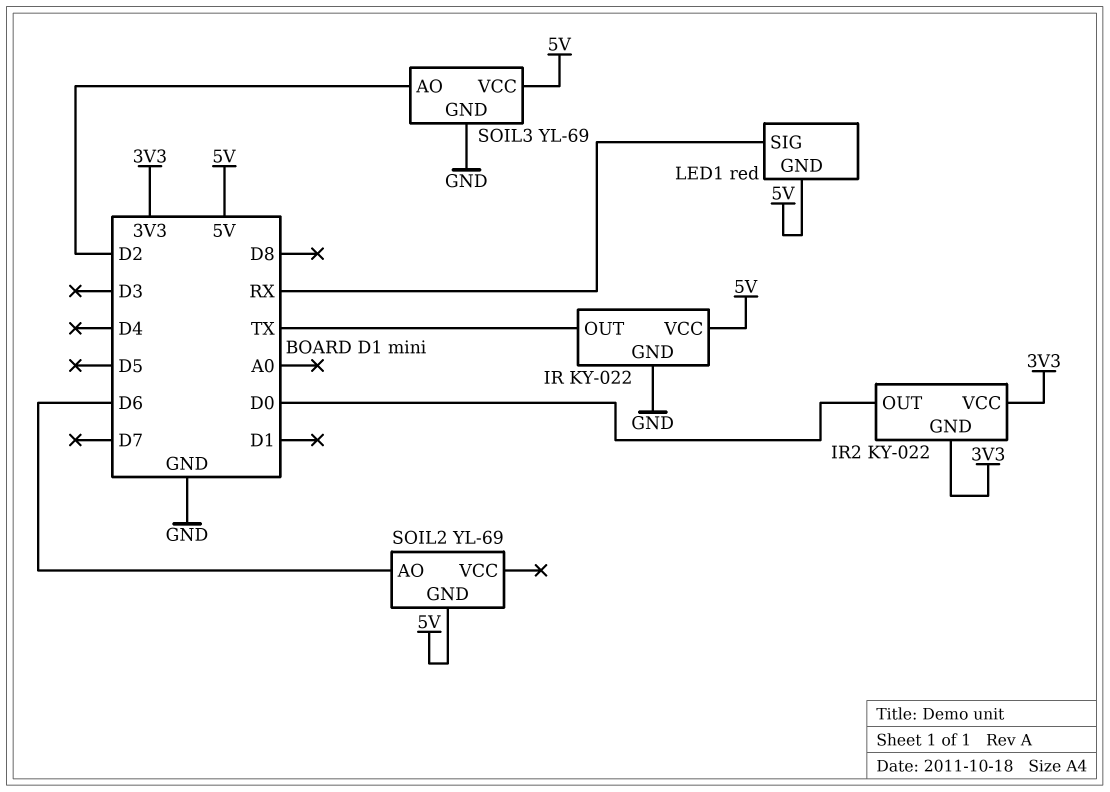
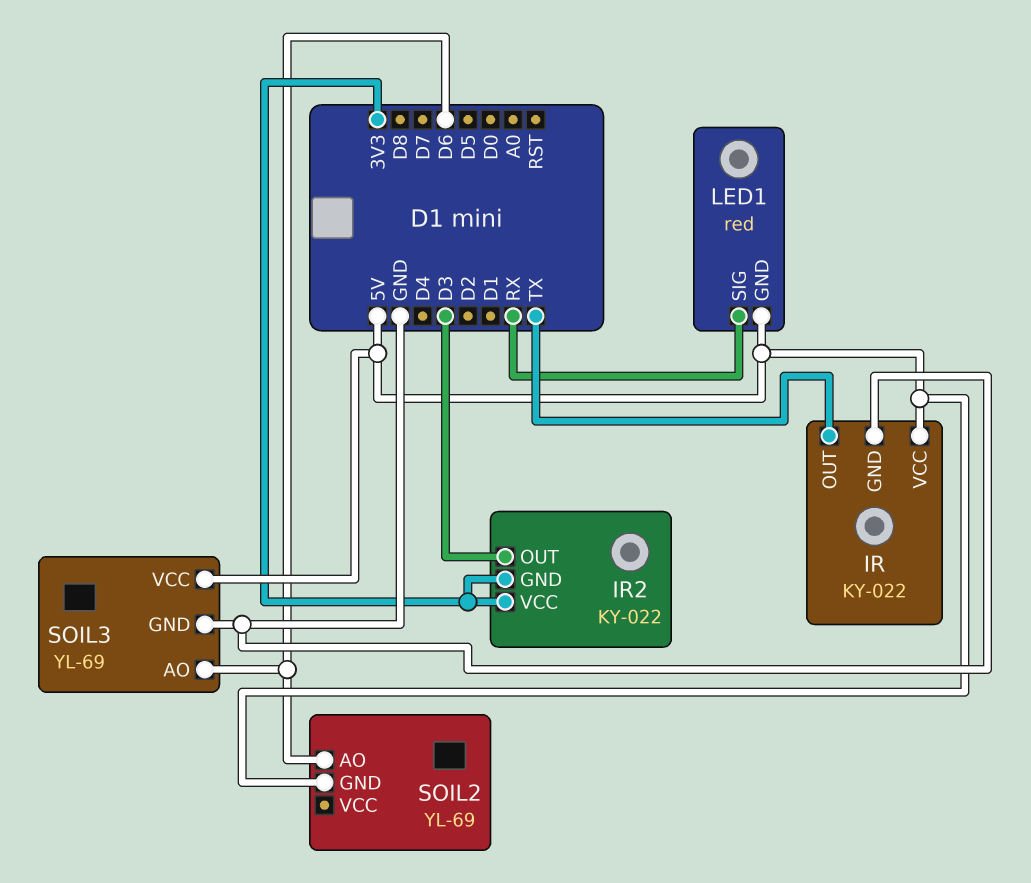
IR2 pin OUT: D0 -> D3
SOIL3 pin AO: D2 -> D6

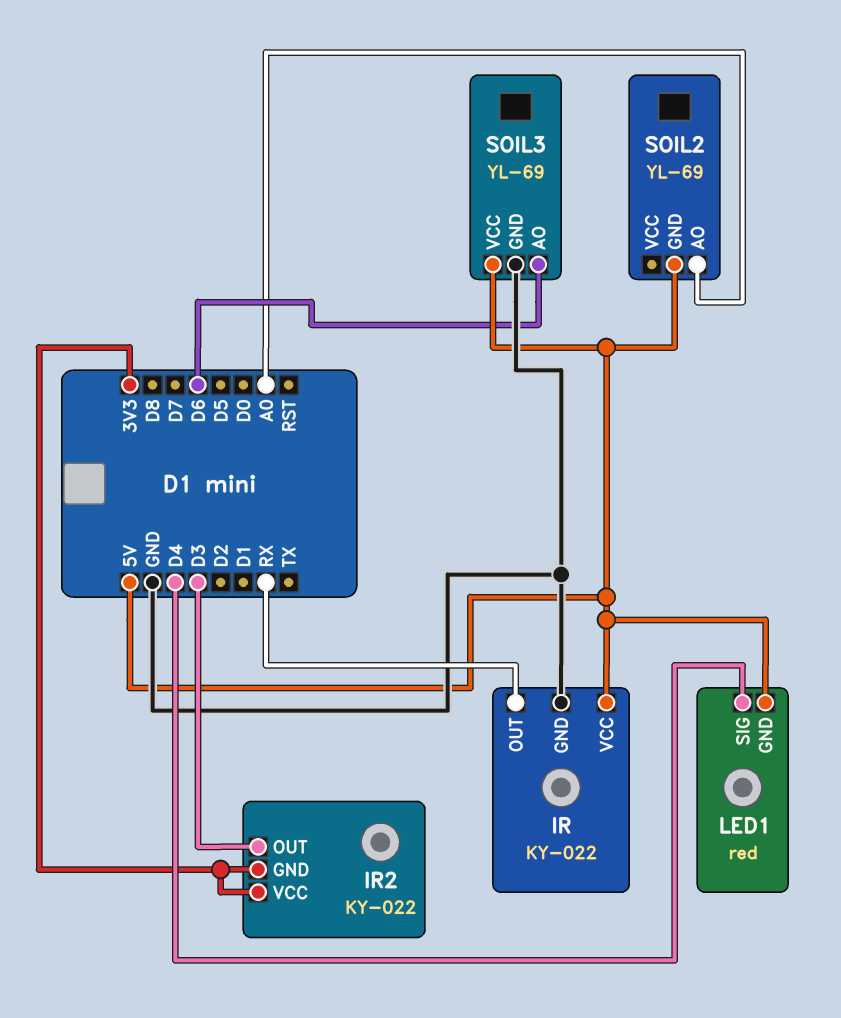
IR pin OUT: TX -> RX
LED1 pin SIG: RX -> D4
SOIL2 pin AO: D6 -> A0

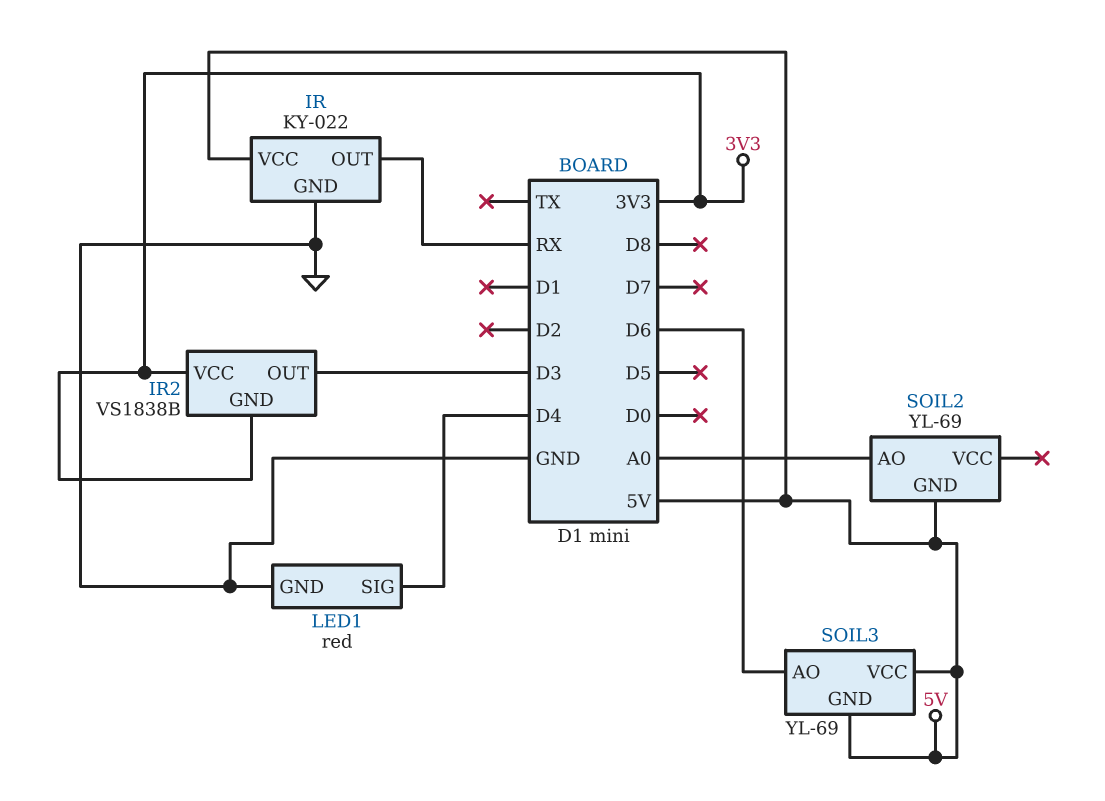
IR2: KY-022 -> VS1838B
LED1 pin GND: 5V -> GND
SOIL3 pin GND: GND -> 5V

